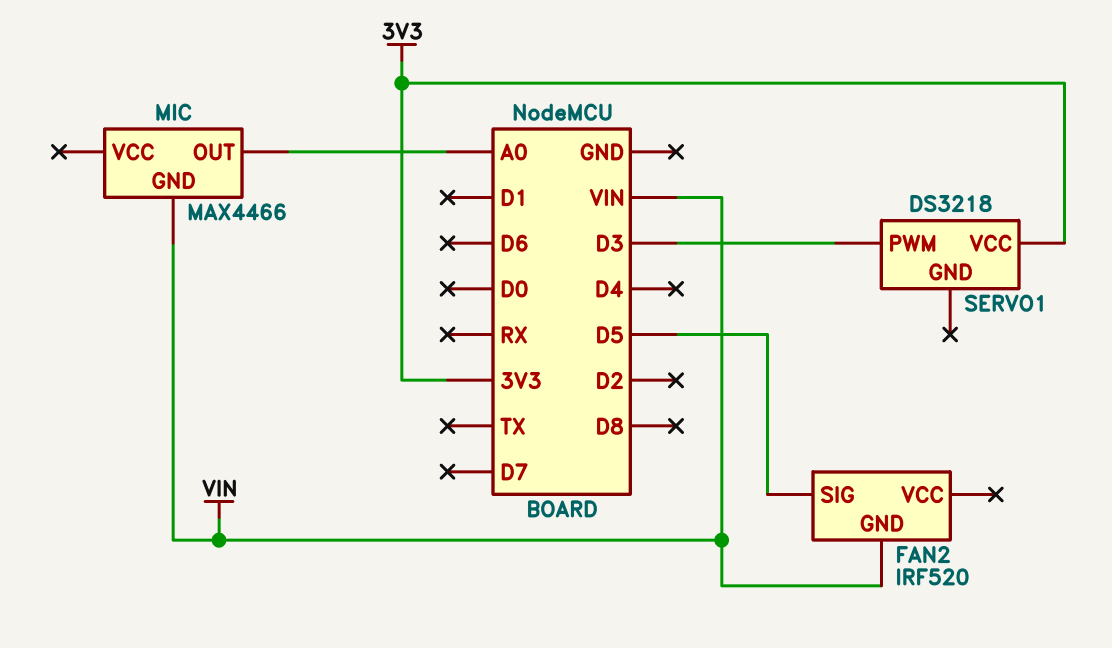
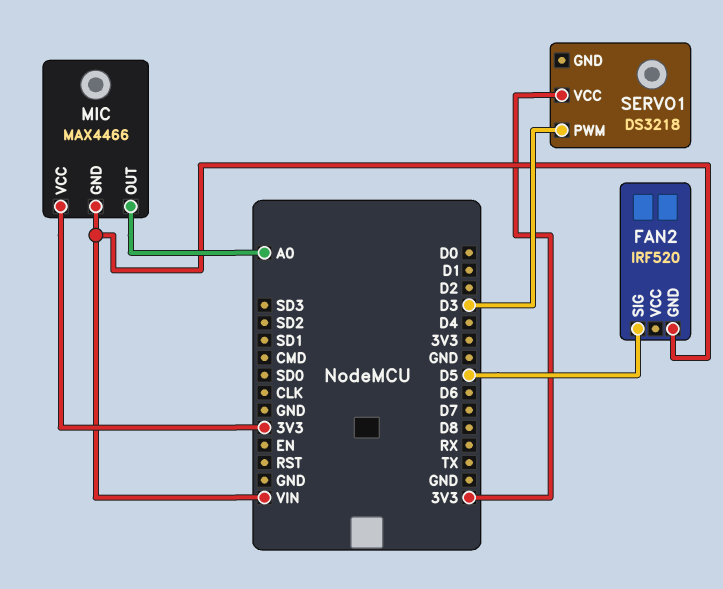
MIC pin VCC: none -> 3V3

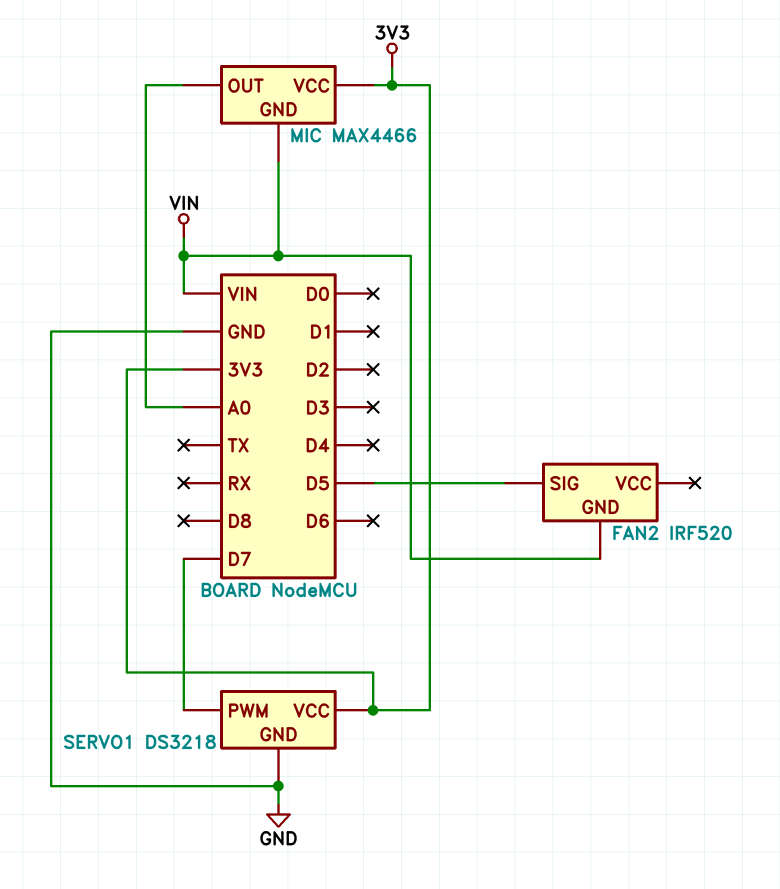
SERVO1 pin GND: none -> GND
SERVO1 pin PWM: D3 -> D7

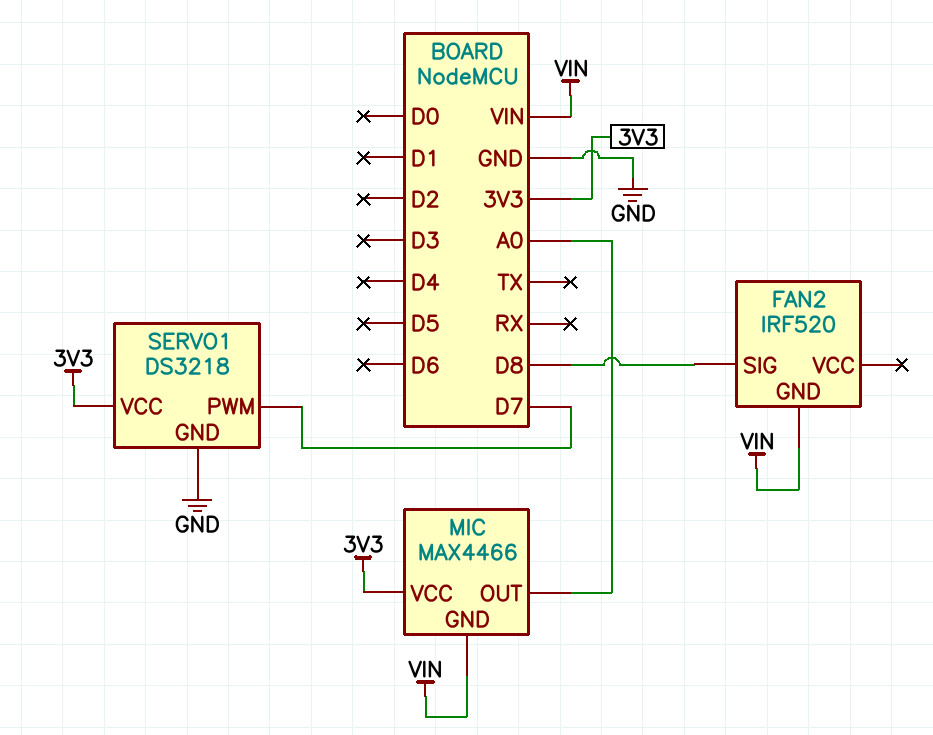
FAN2 pin SIG: D5 -> D8

